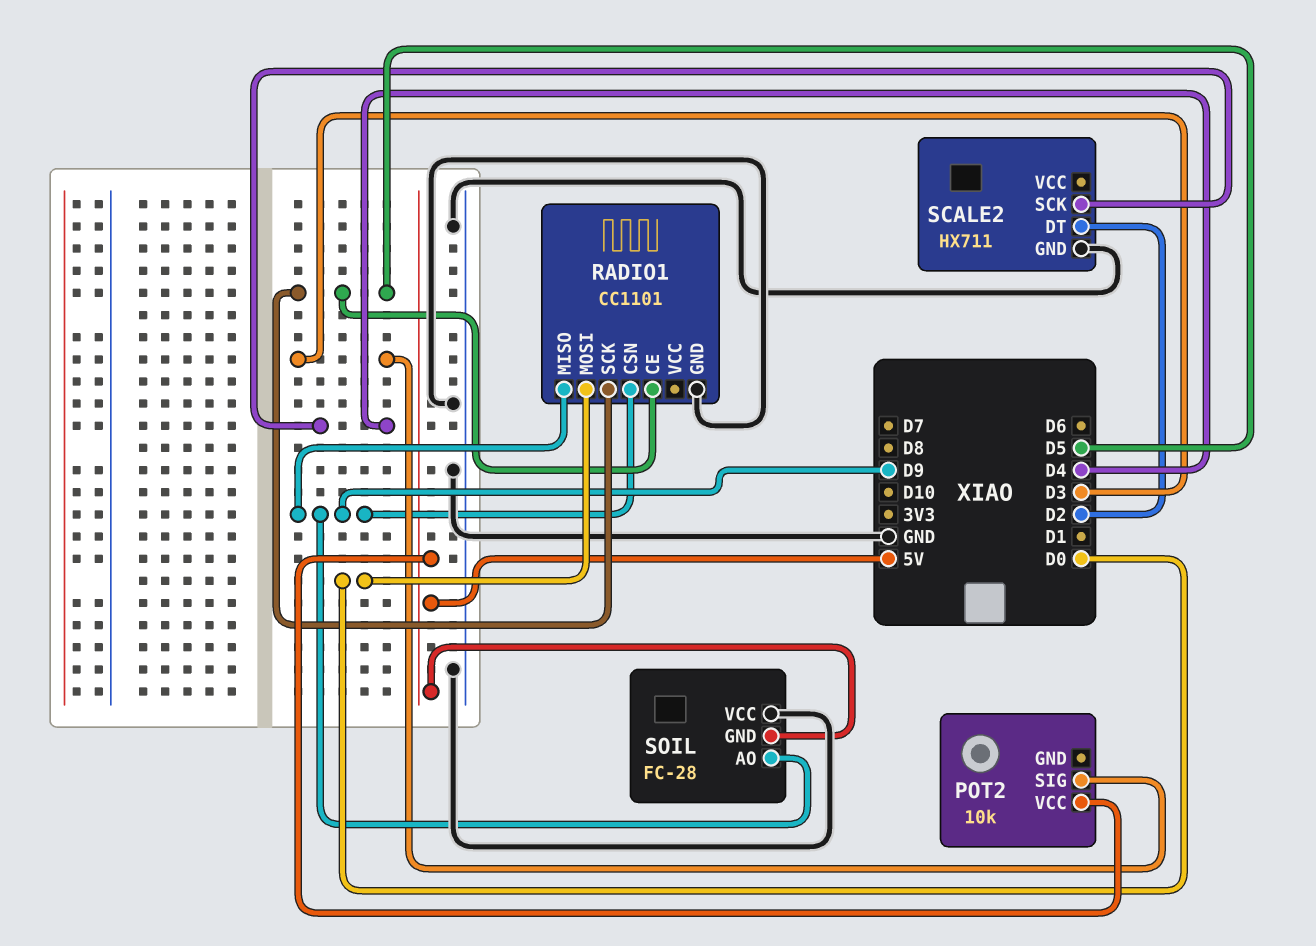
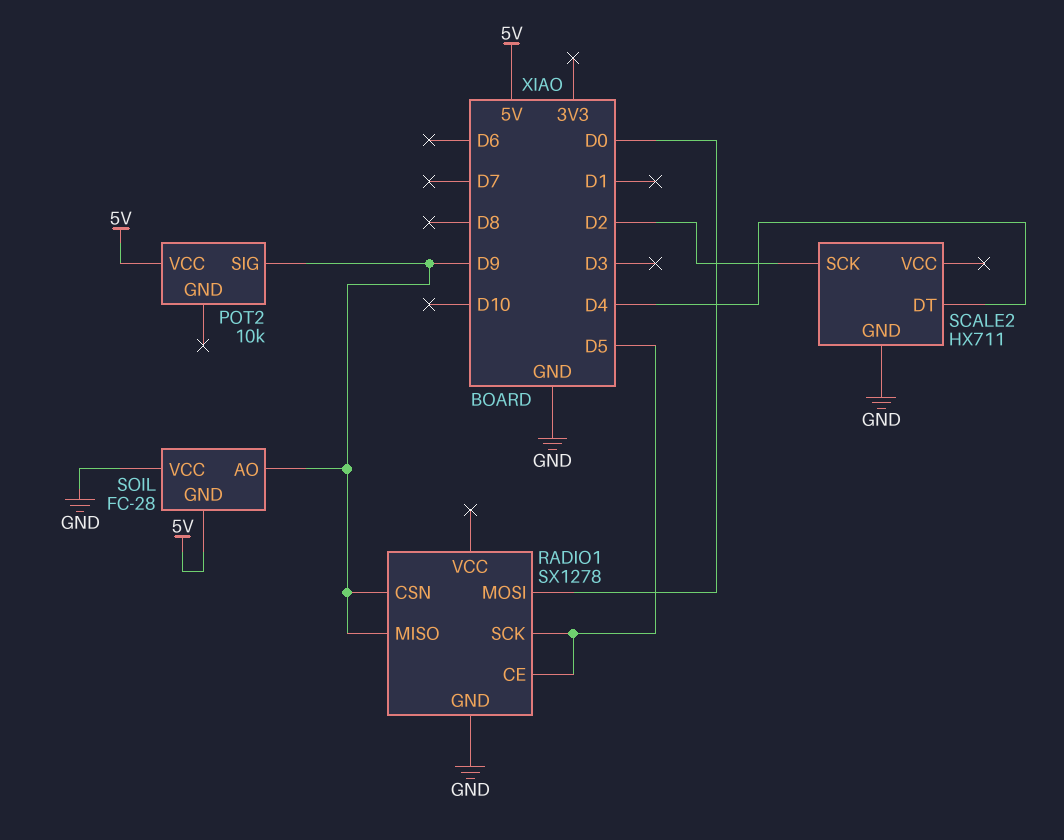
POT2 pin SIG: D3 -> D9
RADIO1: CC1101 -> SX1278
SCALE2 pin DT: D2 -> D4
SCALE2 pin SCK: D4 -> D2

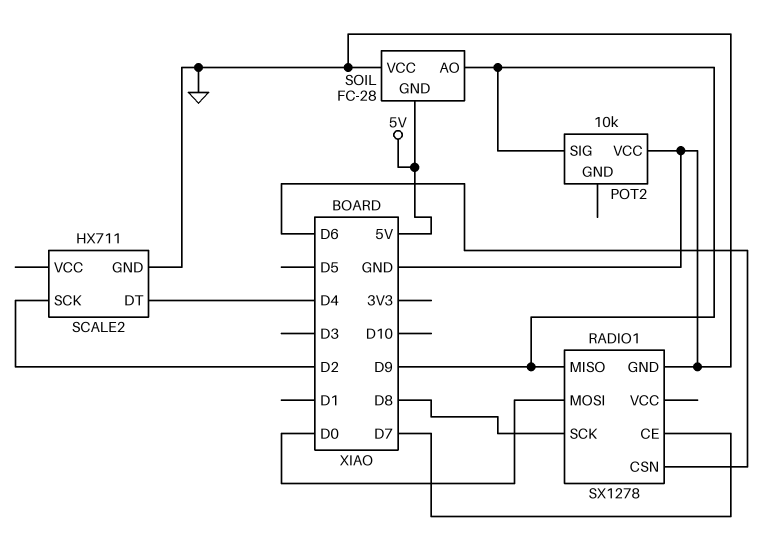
POT2 pin VCC: 5V -> GND
RADIO1 pin CE: D5 -> D7
RADIO1 pin CSN: D9 -> D6
RADIO1 pin SCK: D5 -> D8

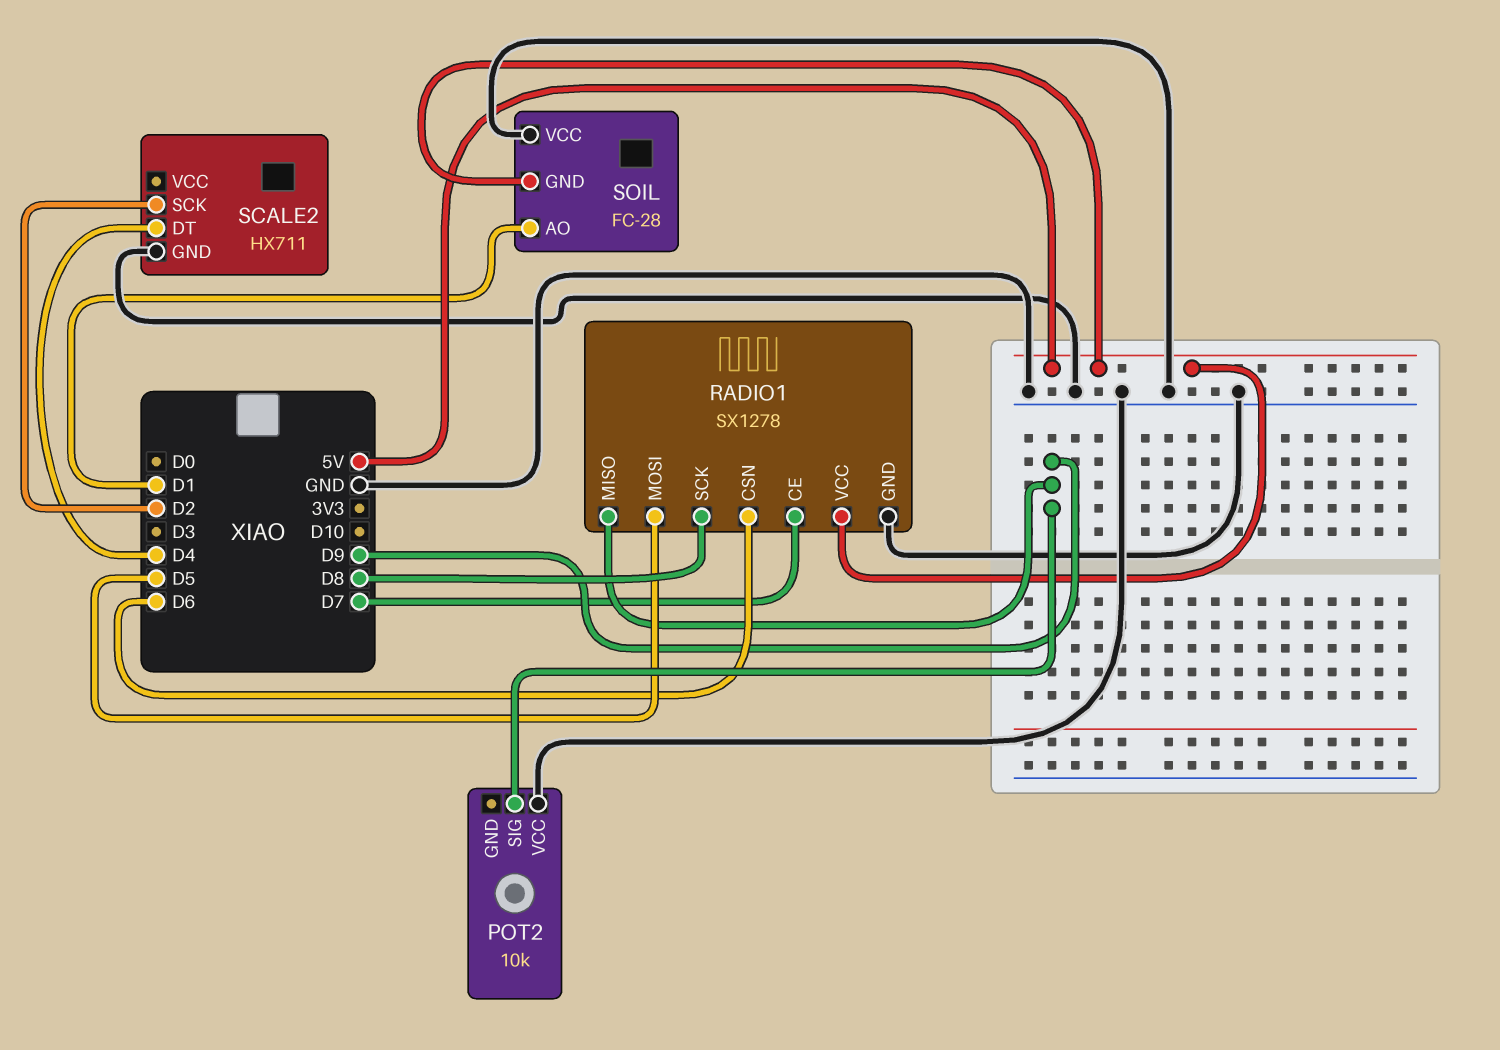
RADIO1 pin MOSI: D0 -> D5
RADIO1 pin VCC: none -> 5V
SOIL pin AO: D9 -> D1

